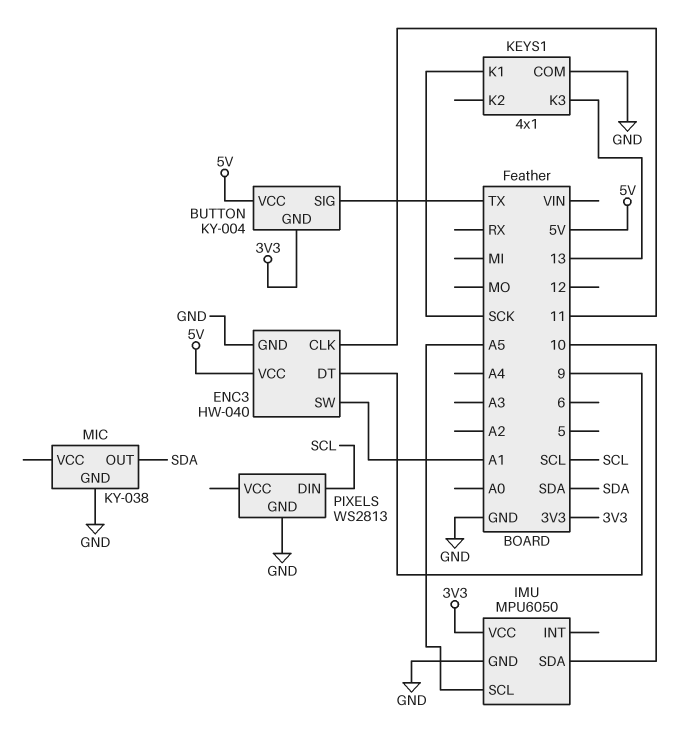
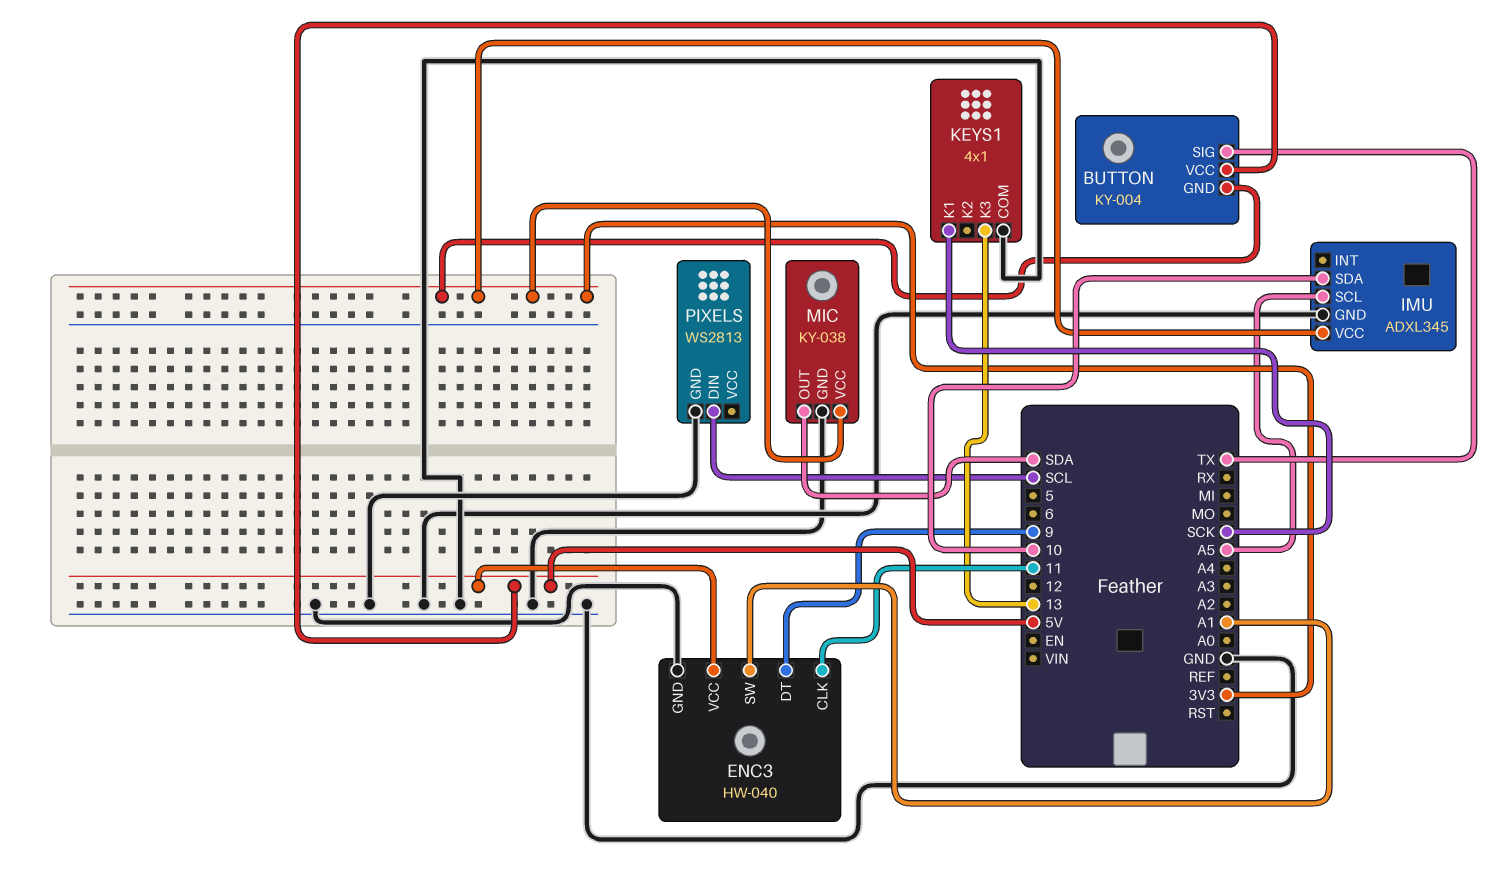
IMU: MPU6050 -> ADXL345
MIC pin VCC: none -> 3V3

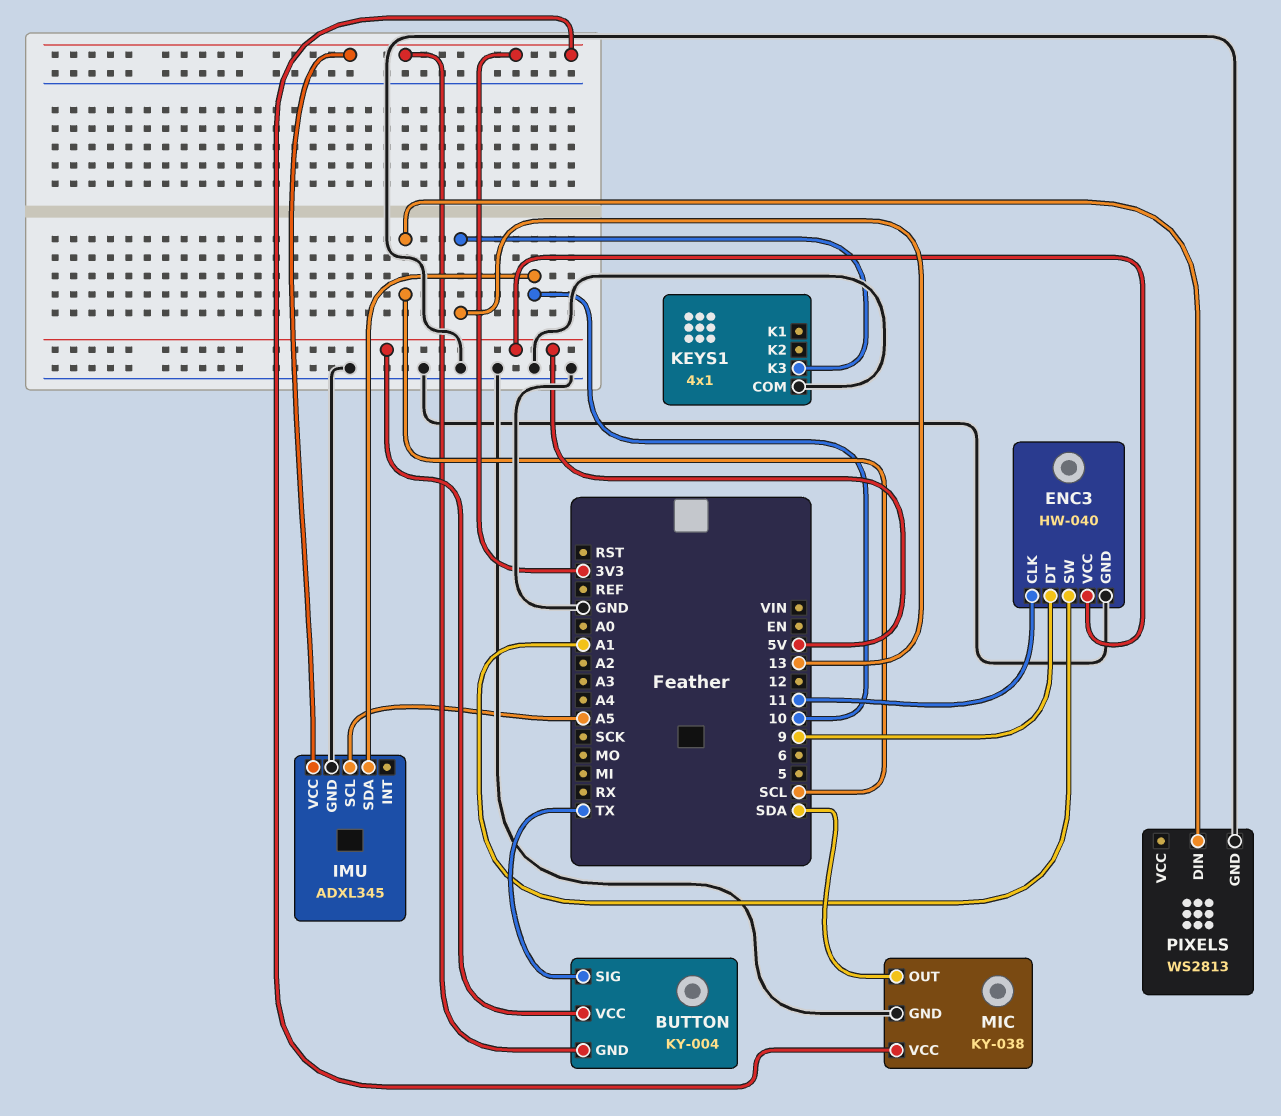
KEYS1 pin K1: SCK -> none

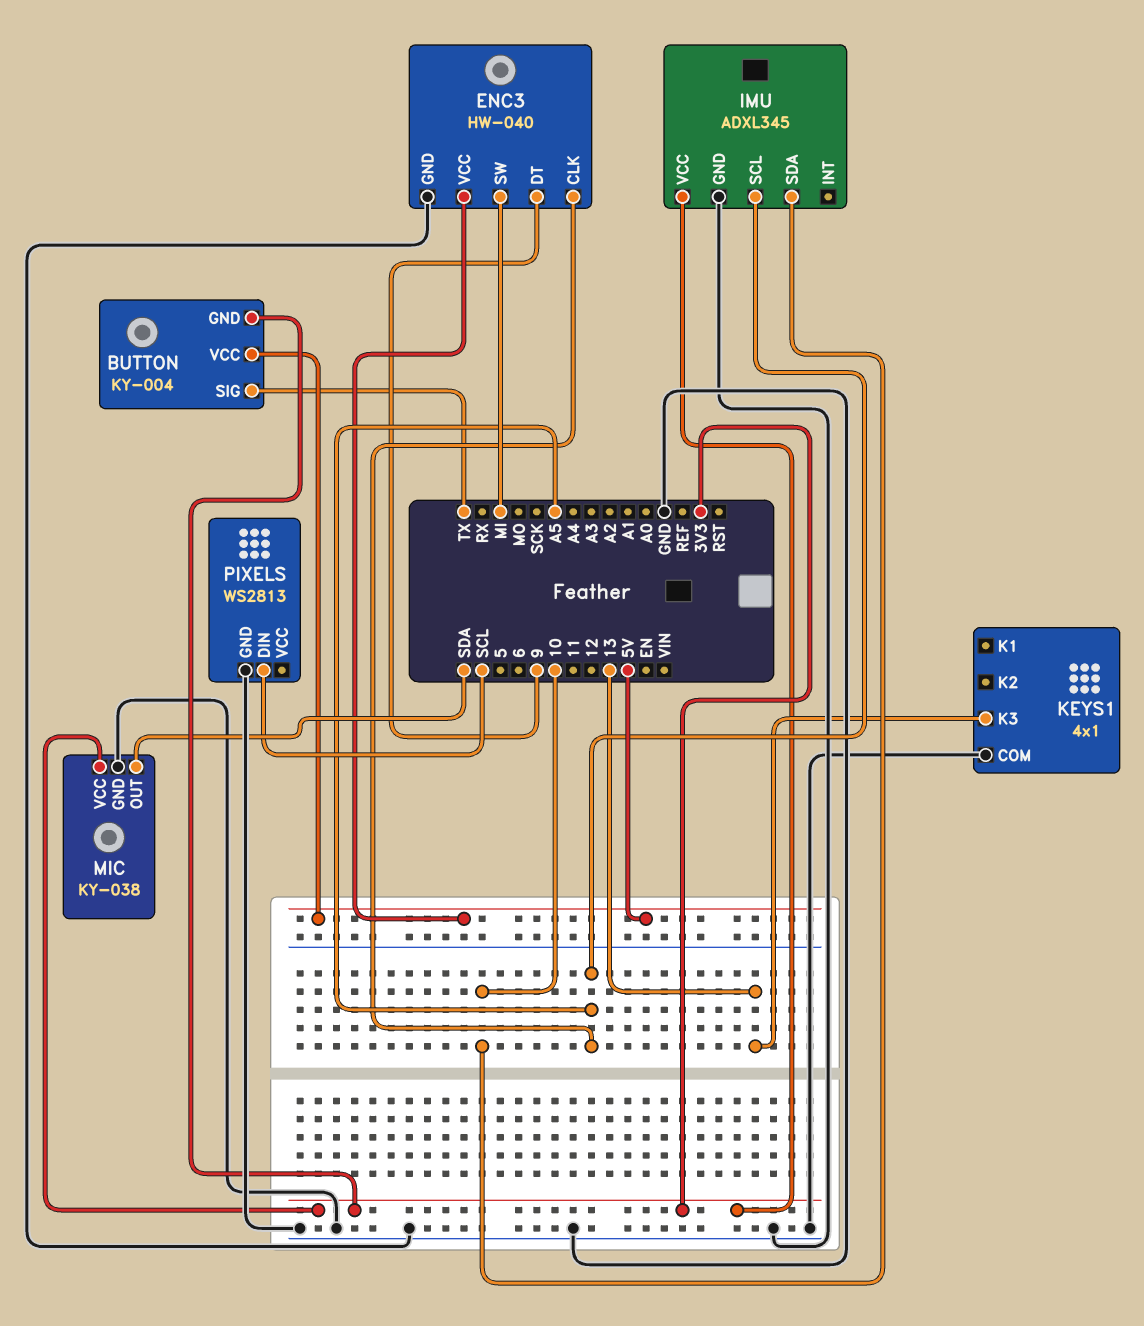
ENC3 pin CLK: 11 -> A5
ENC3 pin SW: A1 -> MI

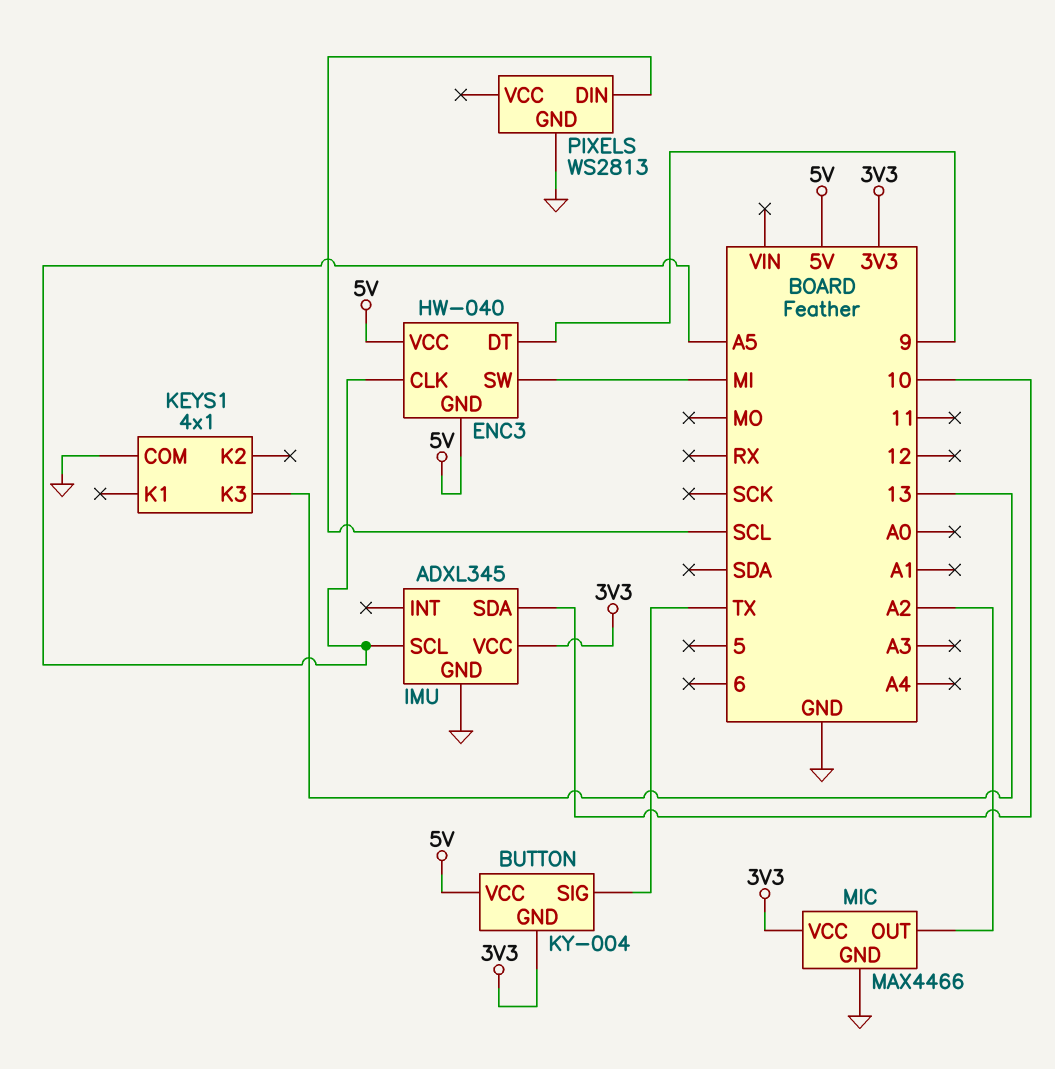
ENC3 pin GND: GND -> 5V
MIC: KY-038 -> MAX4466
MIC pin OUT: SDA -> A2

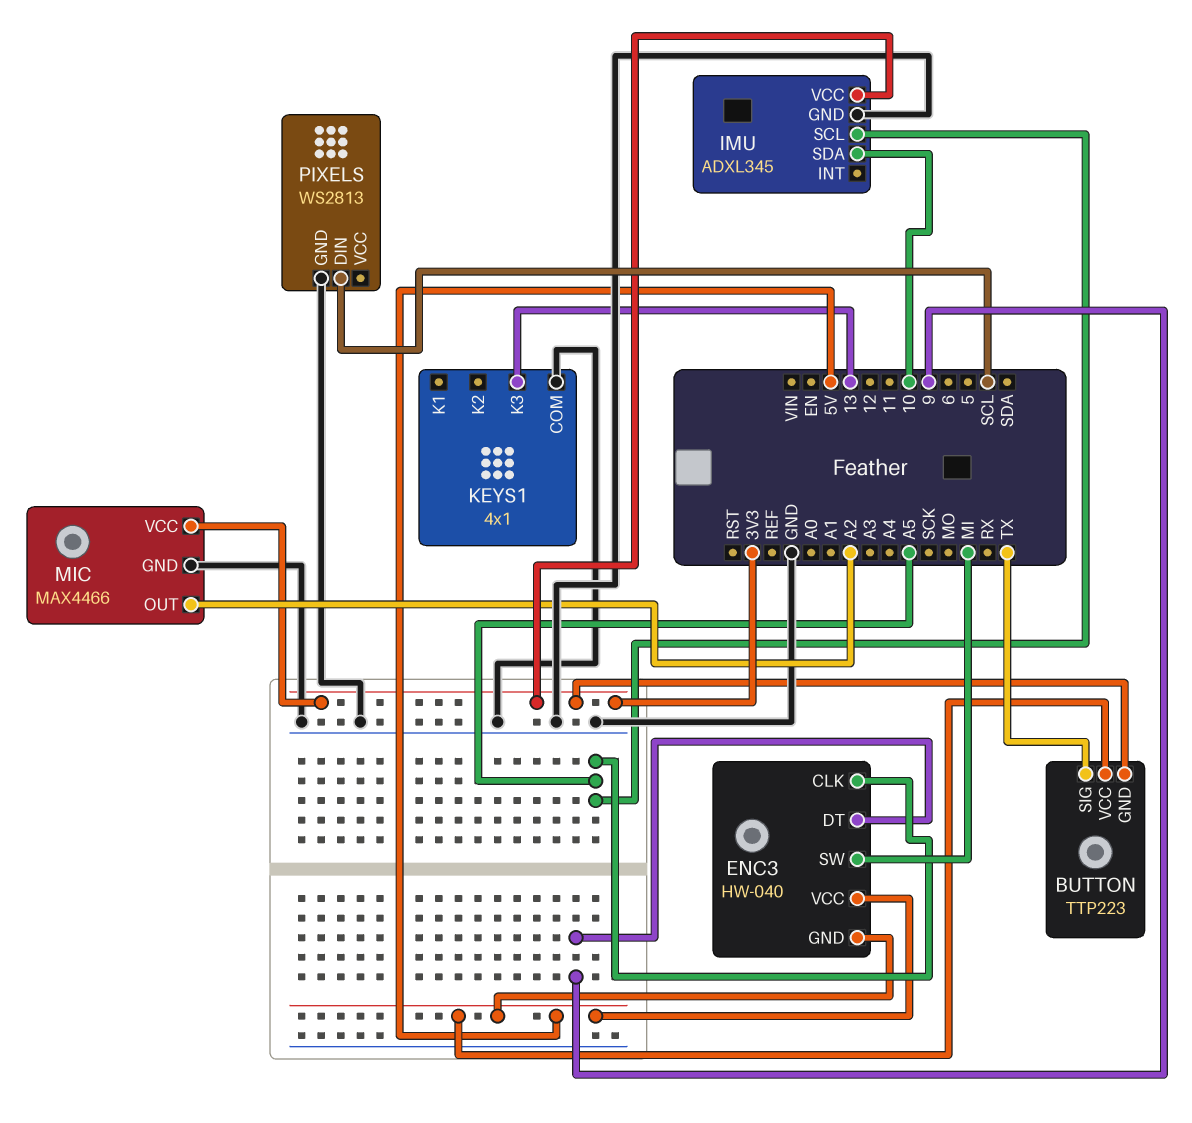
BUTTON: KY-004 -> TTP223

